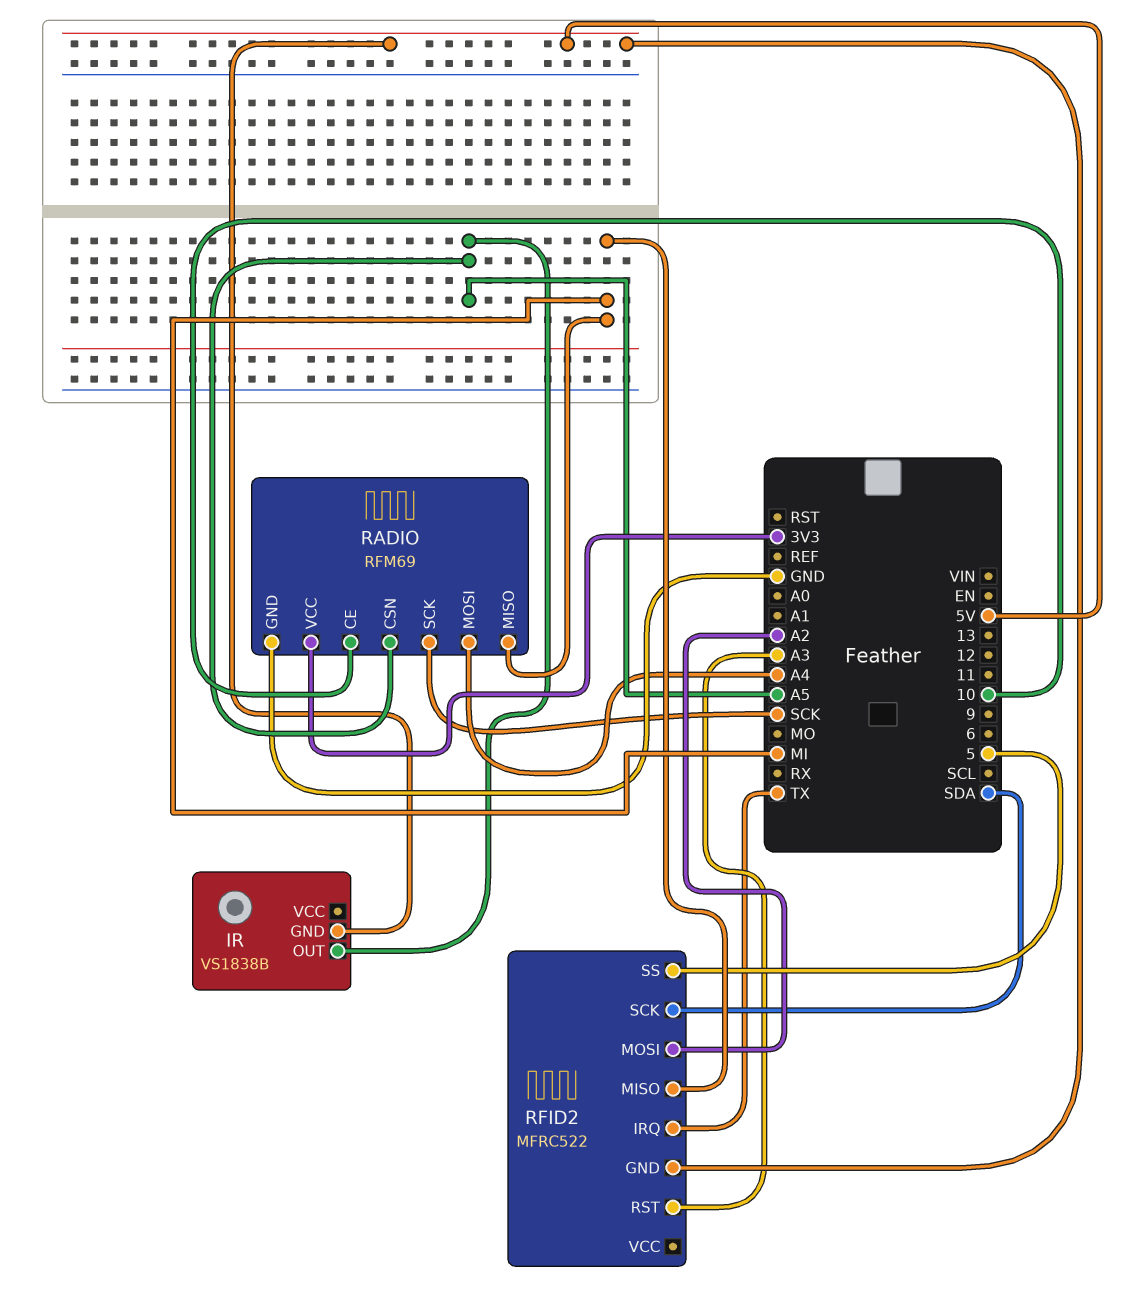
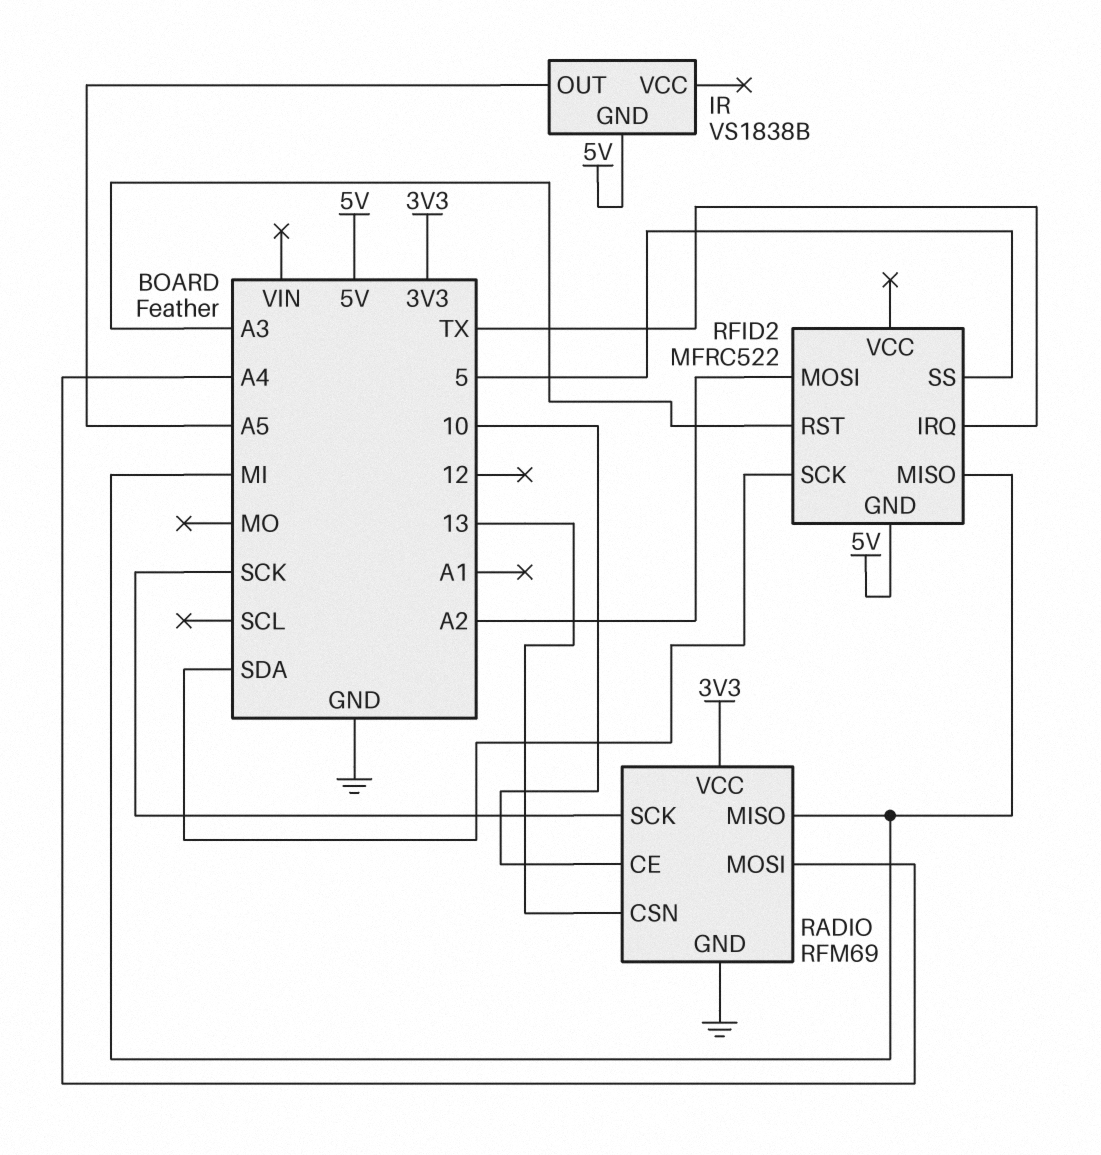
RADIO pin CSN: A5 -> 13

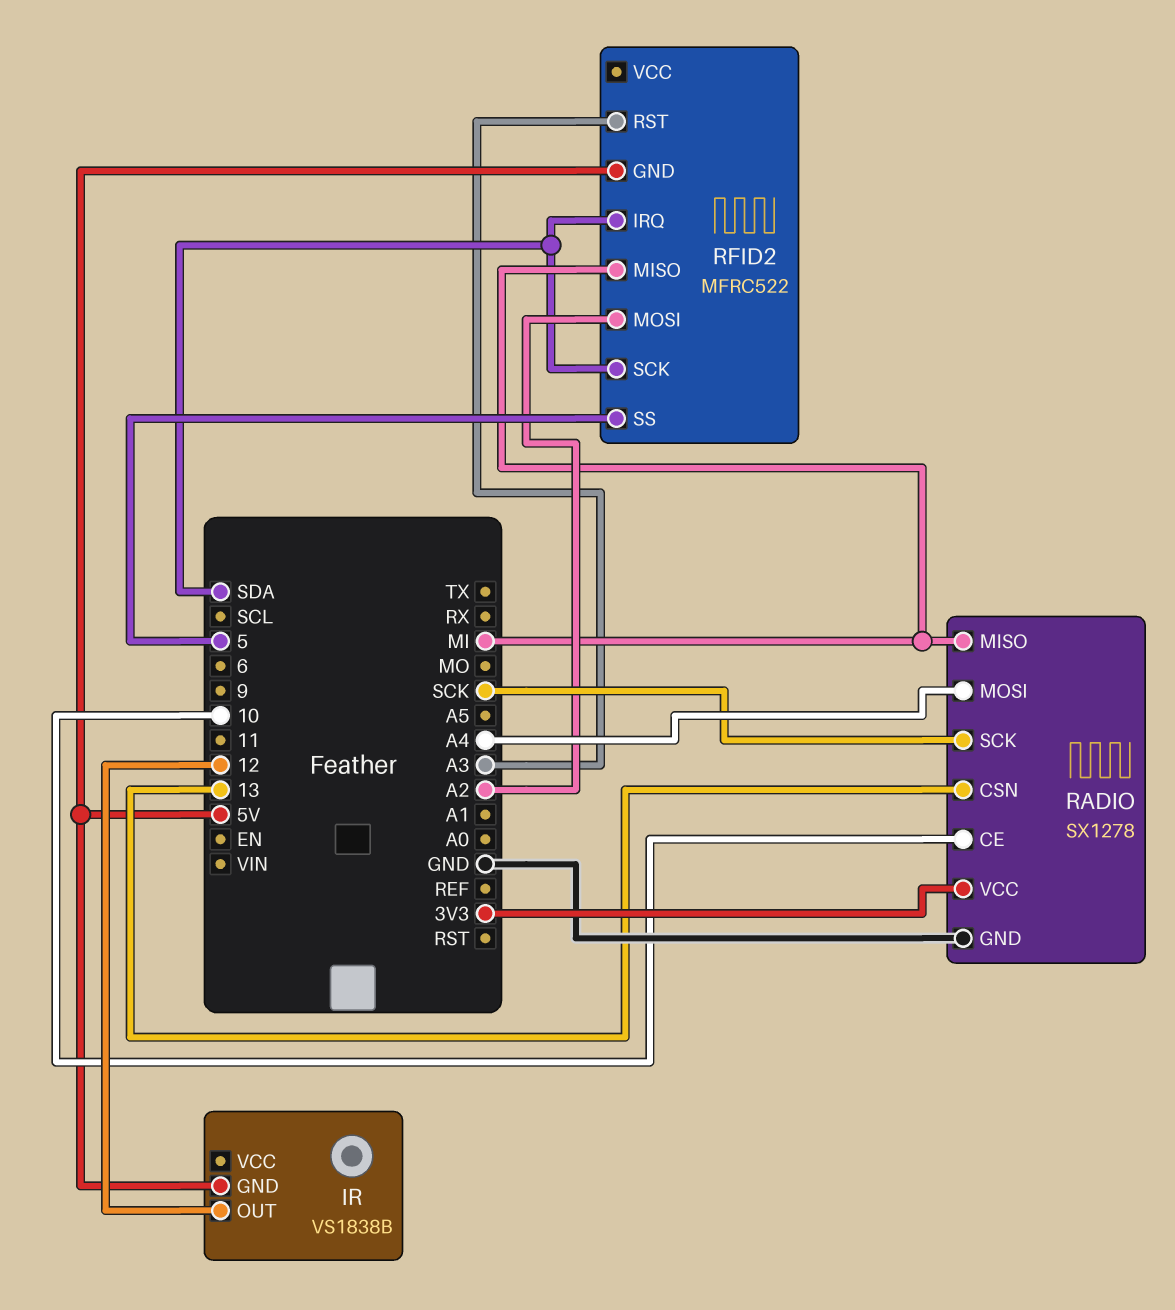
IR pin OUT: A5 -> 12
RADIO: RFM69 -> SX1278
RFID2 pin IRQ: TX -> SDA

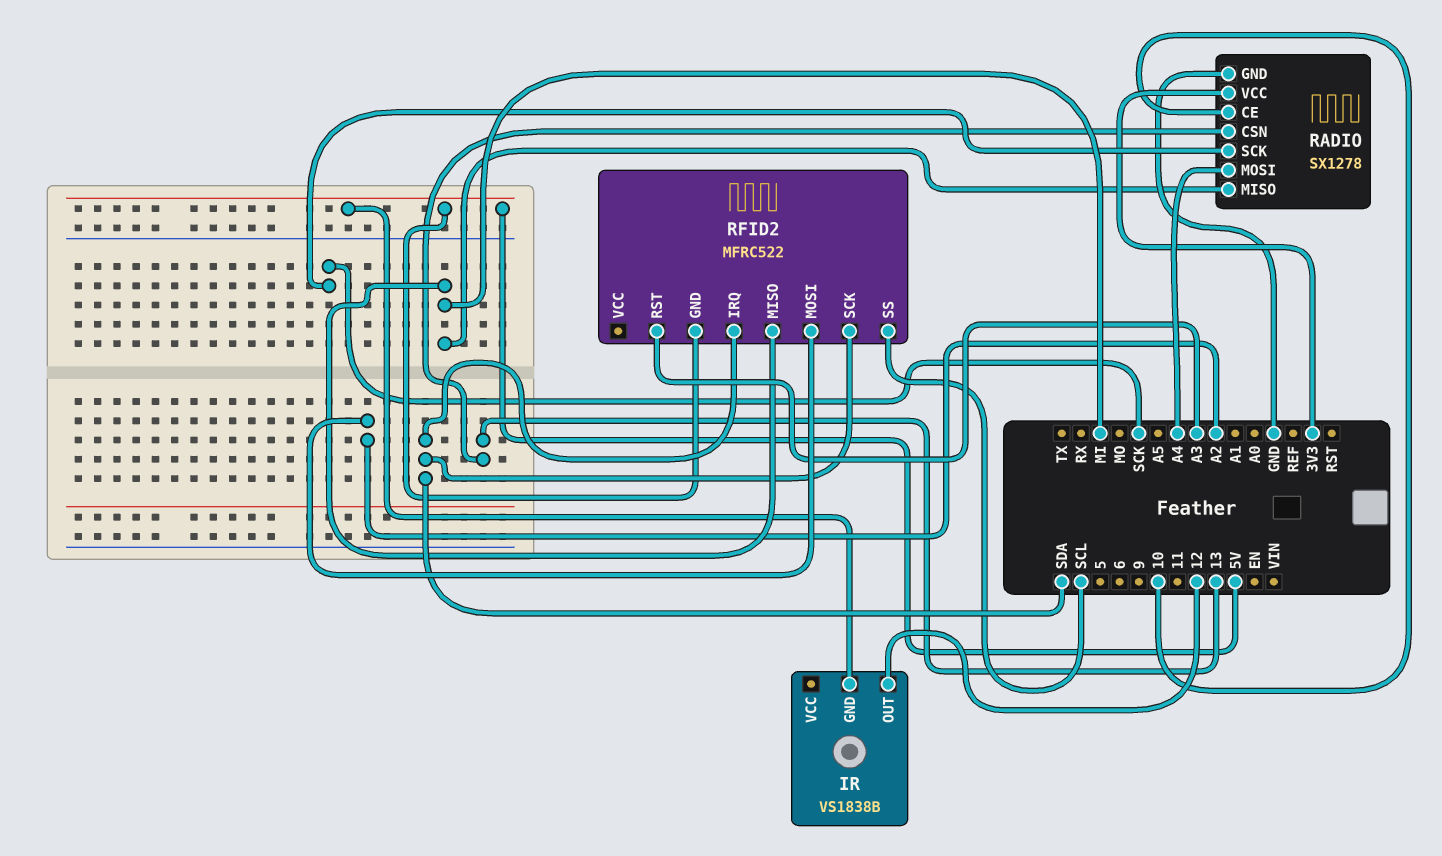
RFID2 pin SS: 5 -> SCL

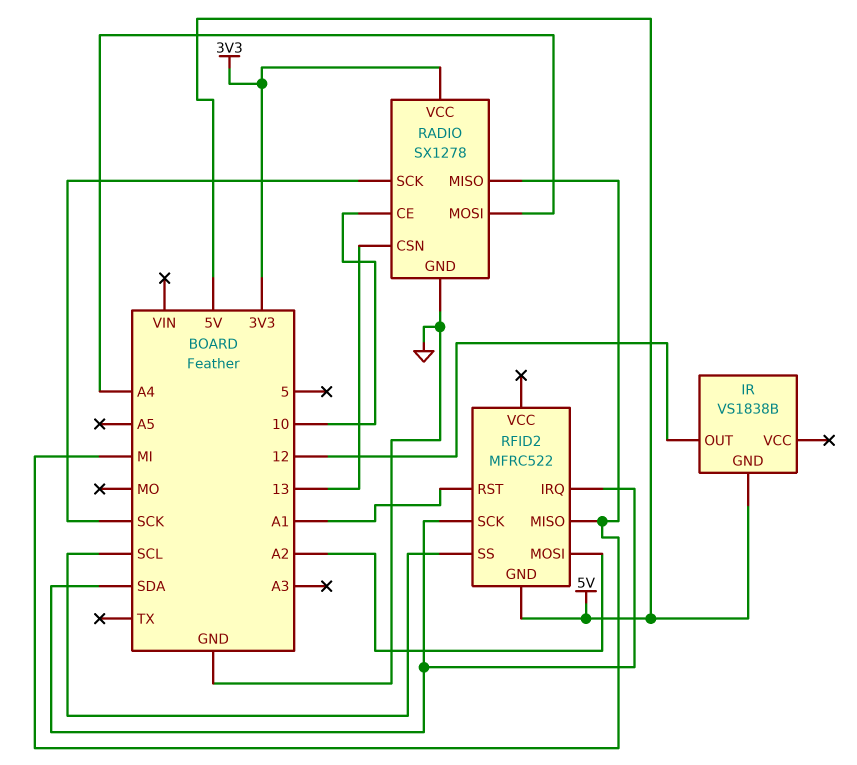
RFID2 pin RST: A3 -> A1

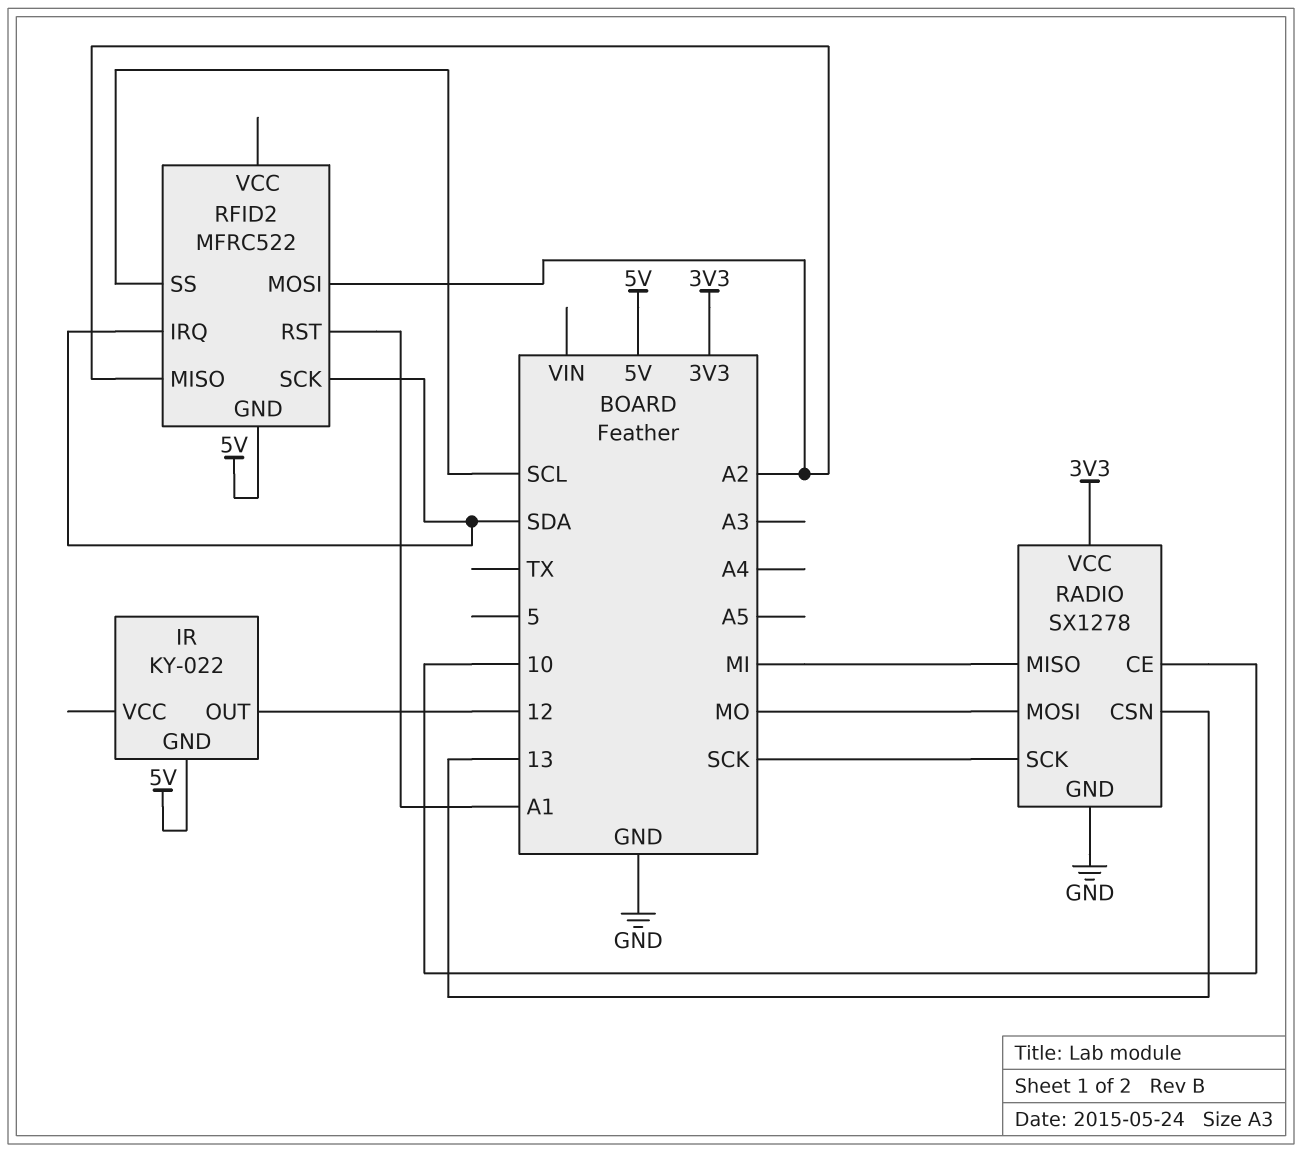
IR: VS1838B -> KY-022
RADIO pin MOSI: A4 -> MO
RFID2 pin MISO: MI -> A2

